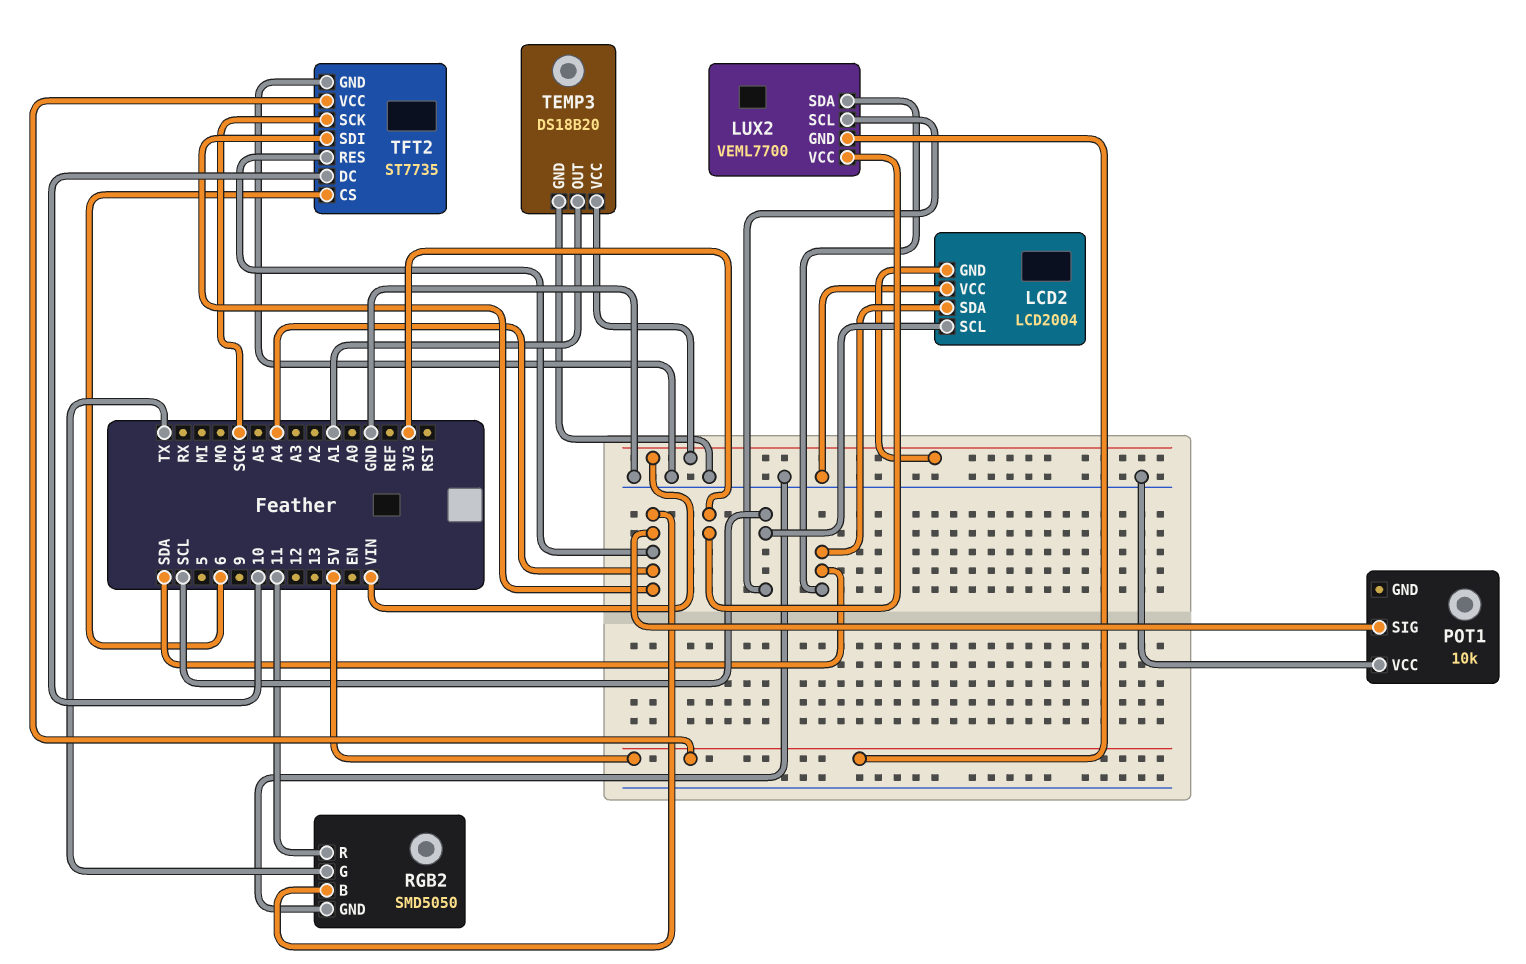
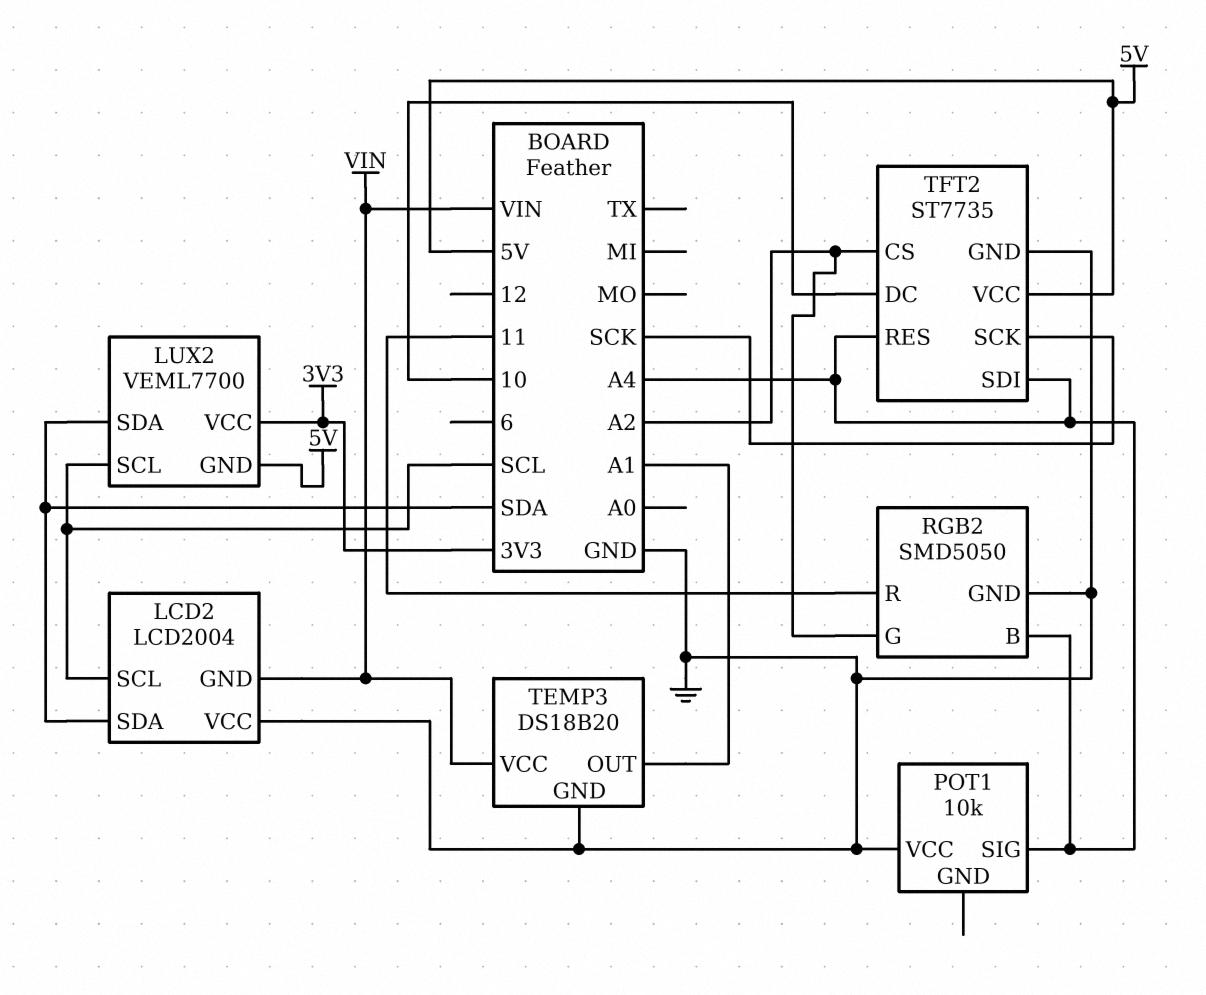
RGB2 pin G: TX -> A2
TFT2 pin CS: 6 -> A2

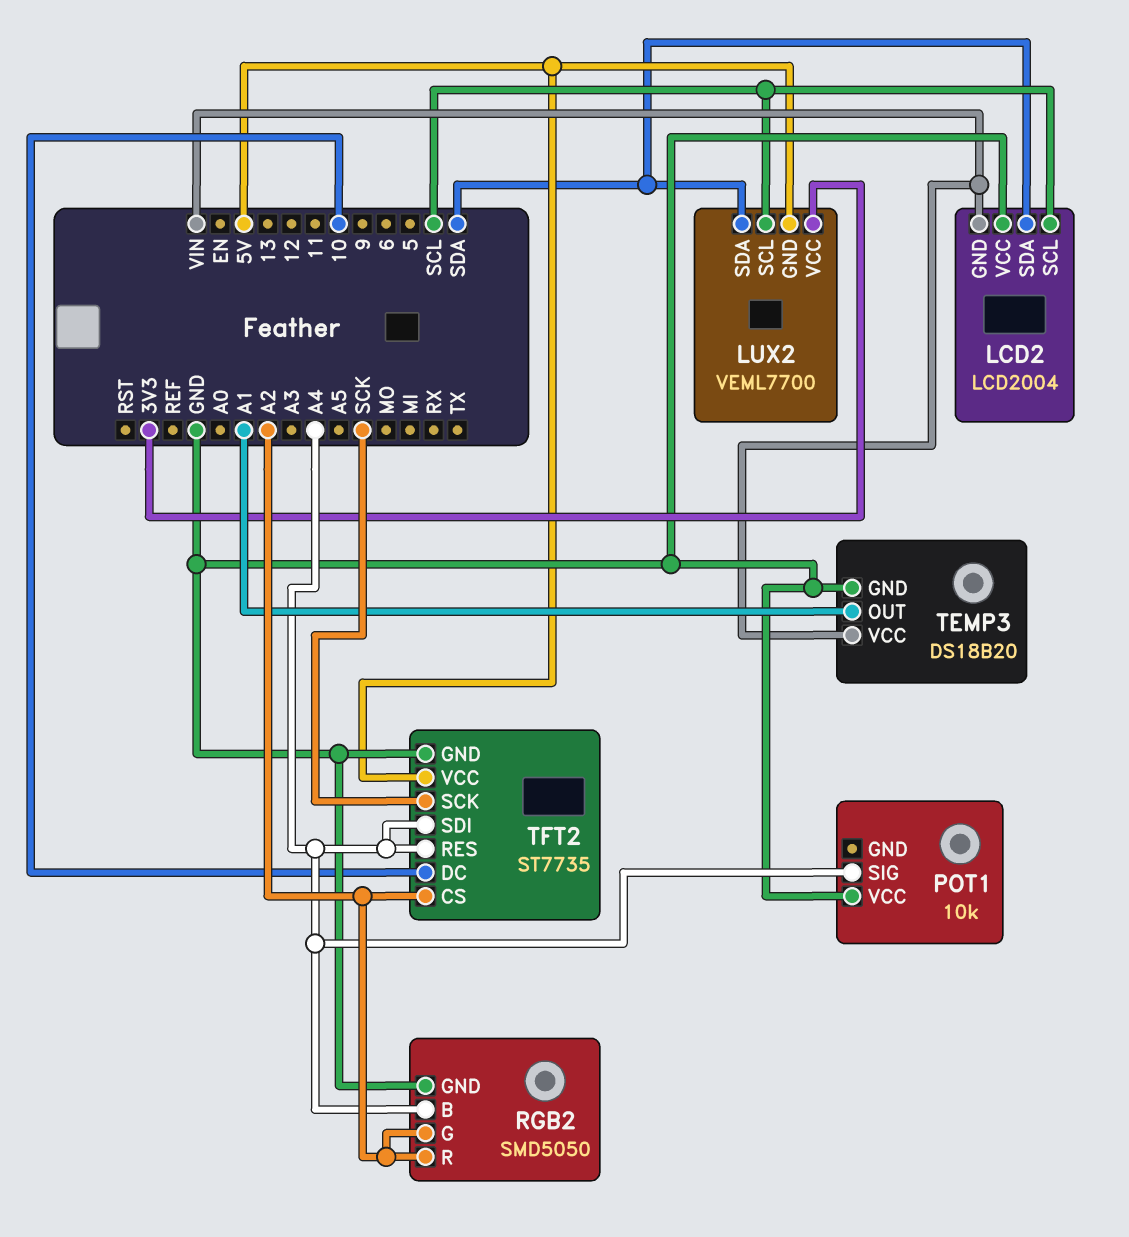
RGB2 pin R: 11 -> A2

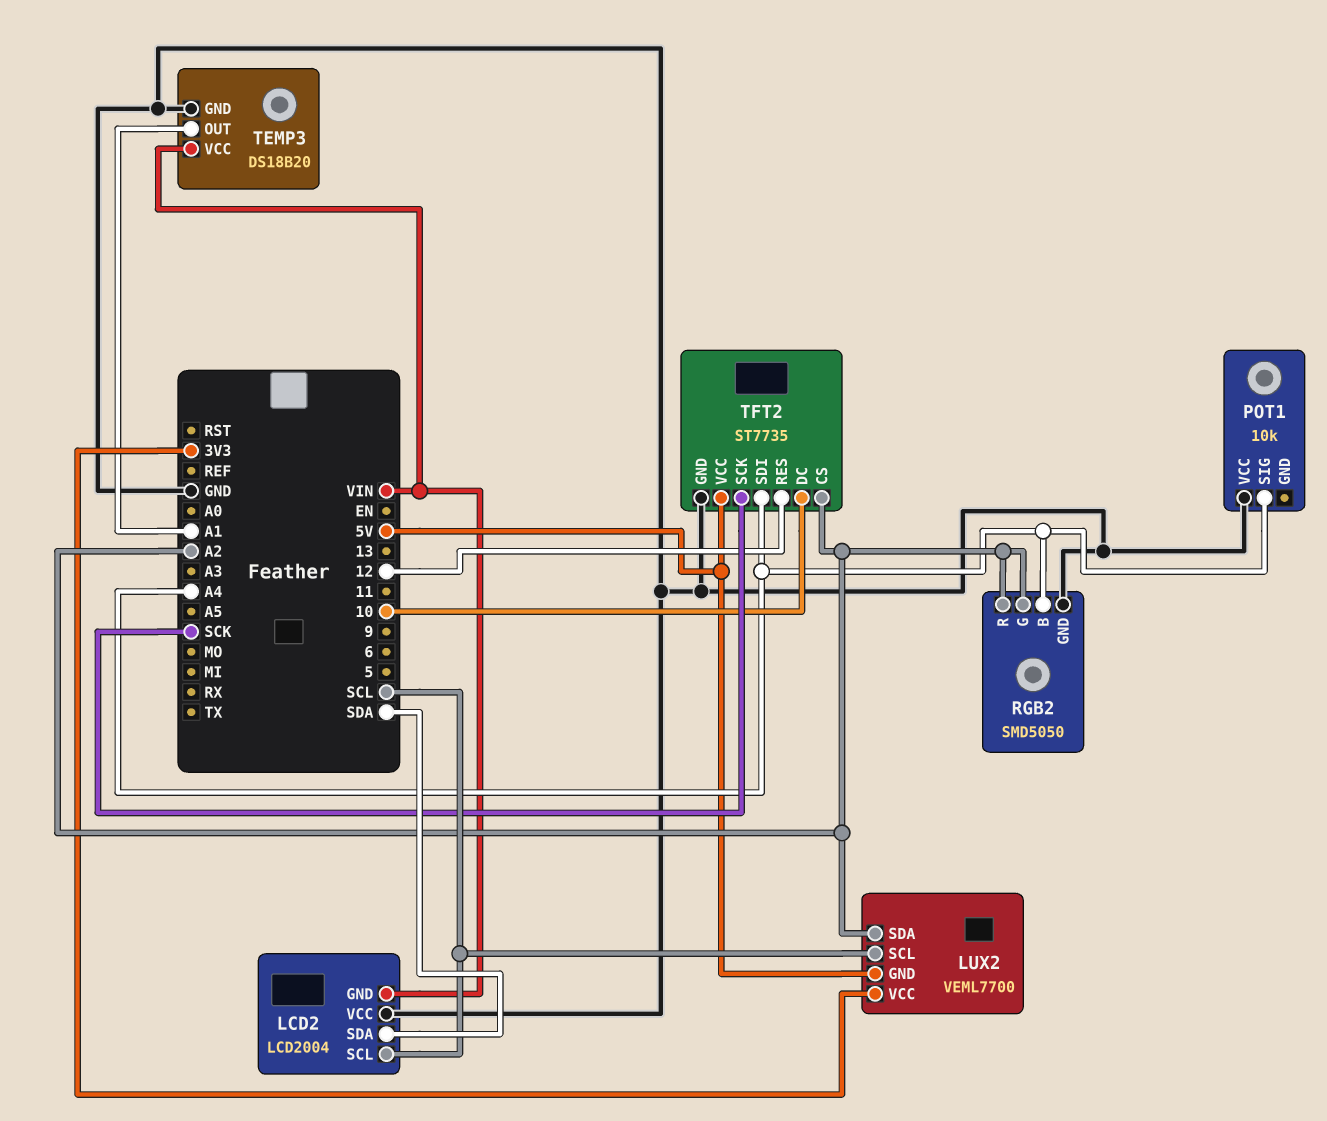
LUX2 pin SDA: SDA -> A2
TFT2 pin RES: A4 -> 12

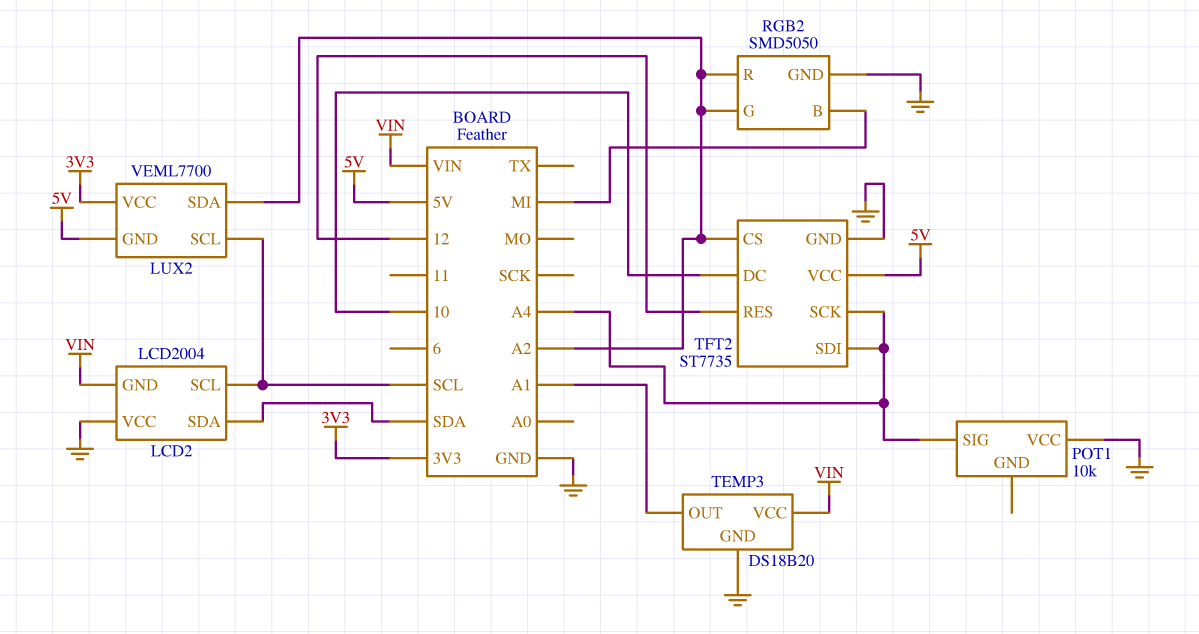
RGB2 pin B: A4 -> MI
TFT2 pin SCK: SCK -> A4

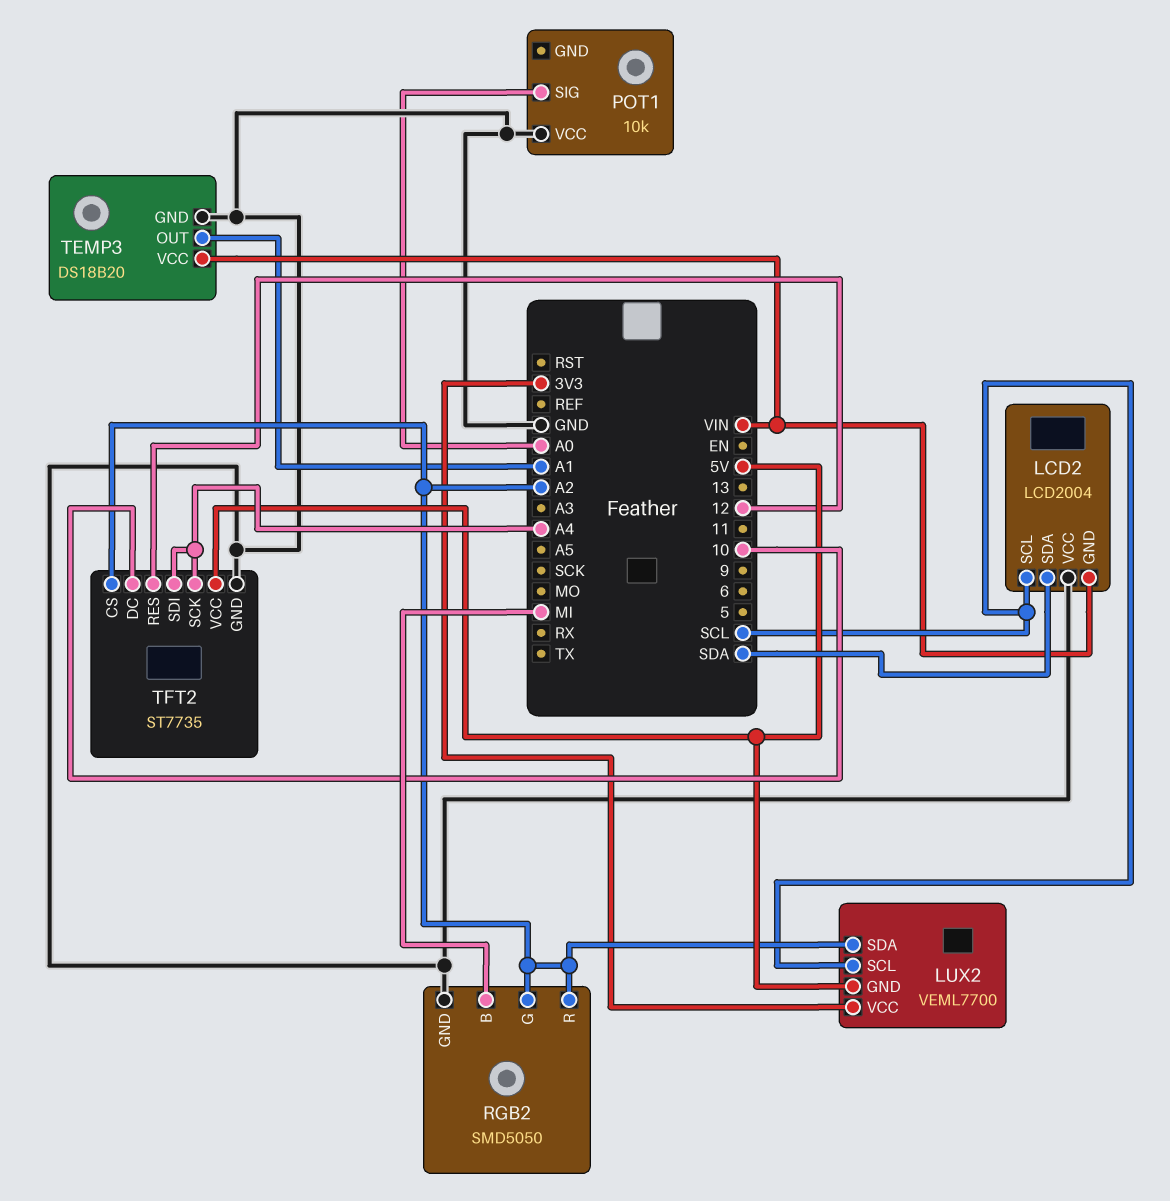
POT1 pin SIG: A4 -> A0

